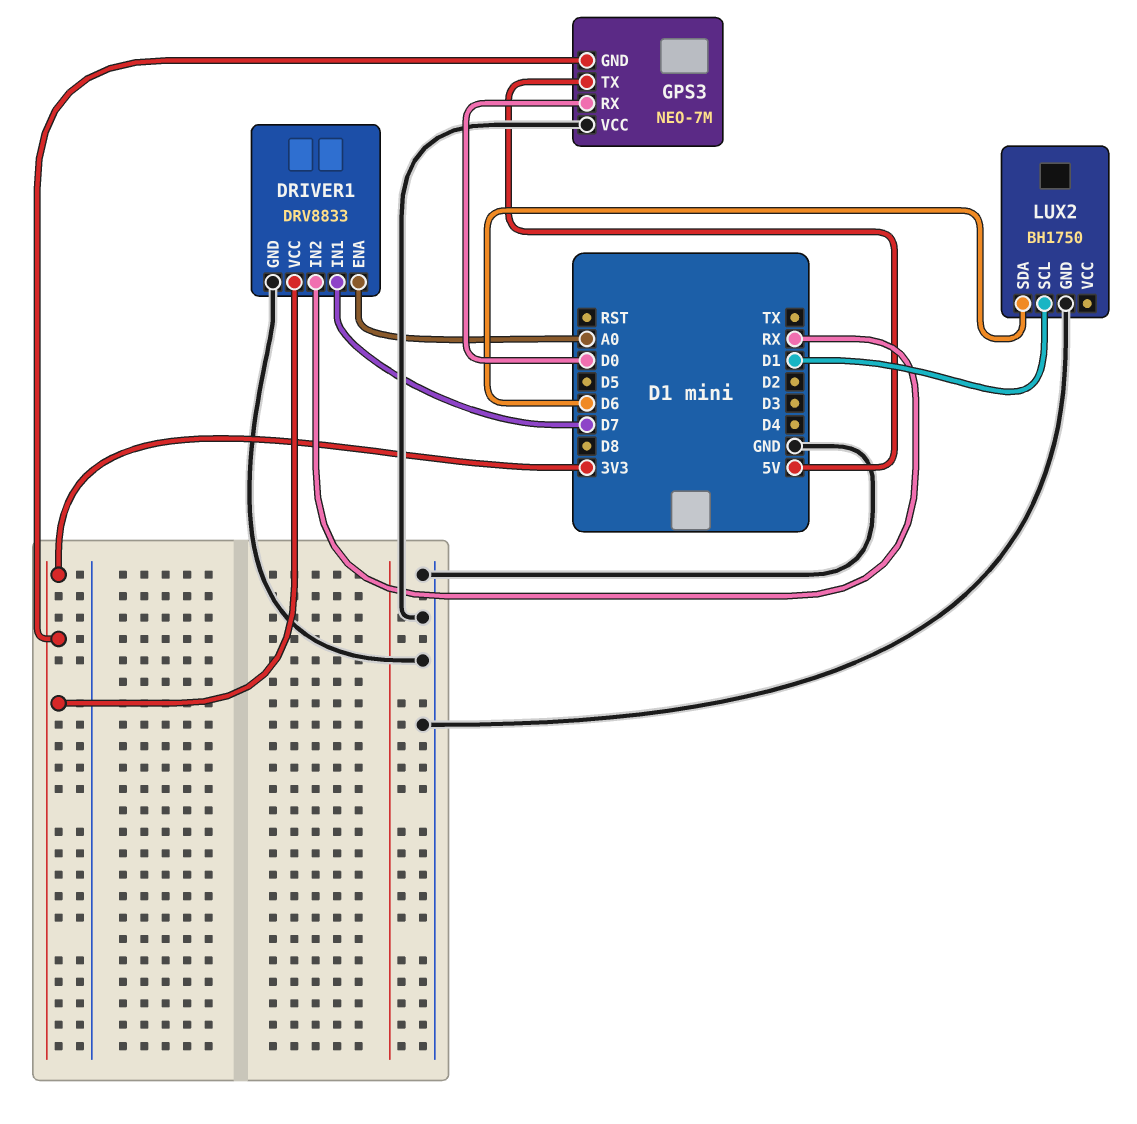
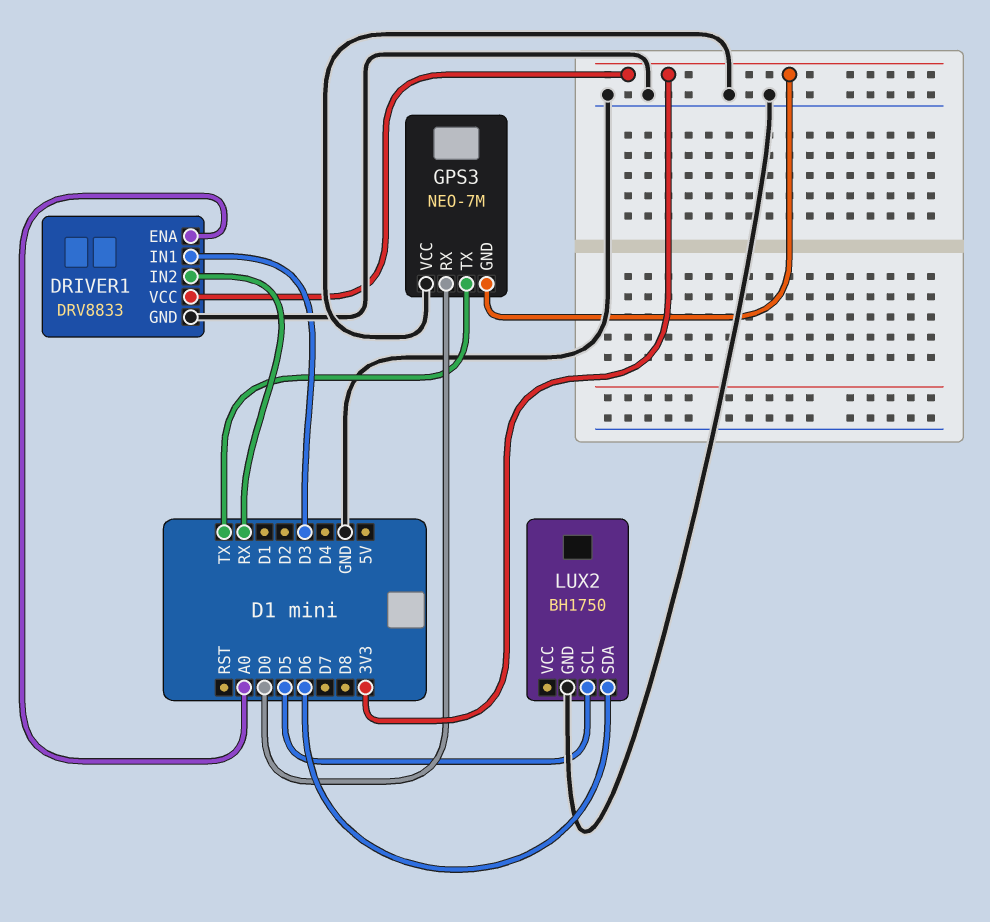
DRIVER1 pin IN1: D7 -> D3
GPS3 pin TX: 5V -> TX
LUX2 pin SCL: D1 -> D5

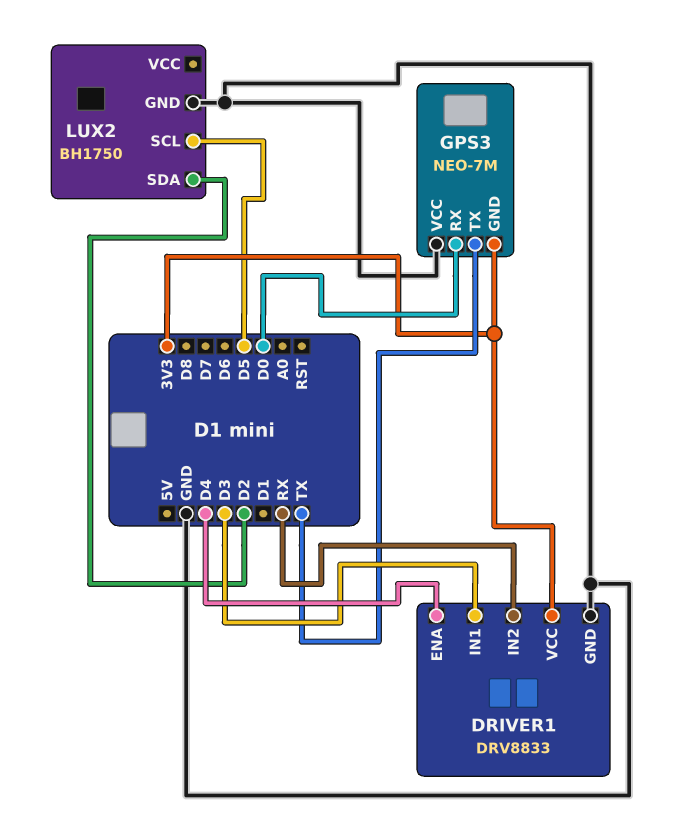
DRIVER1 pin ENA: A0 -> D4
LUX2 pin SDA: D6 -> D2

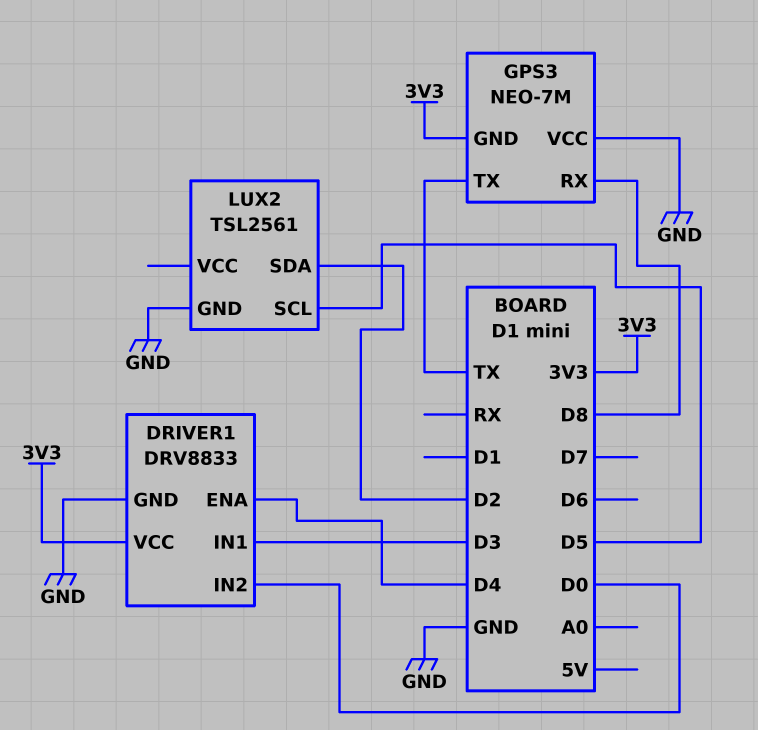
DRIVER1 pin IN2: RX -> D0
GPS3 pin RX: D0 -> D8
LUX2: BH1750 -> TSL2561

